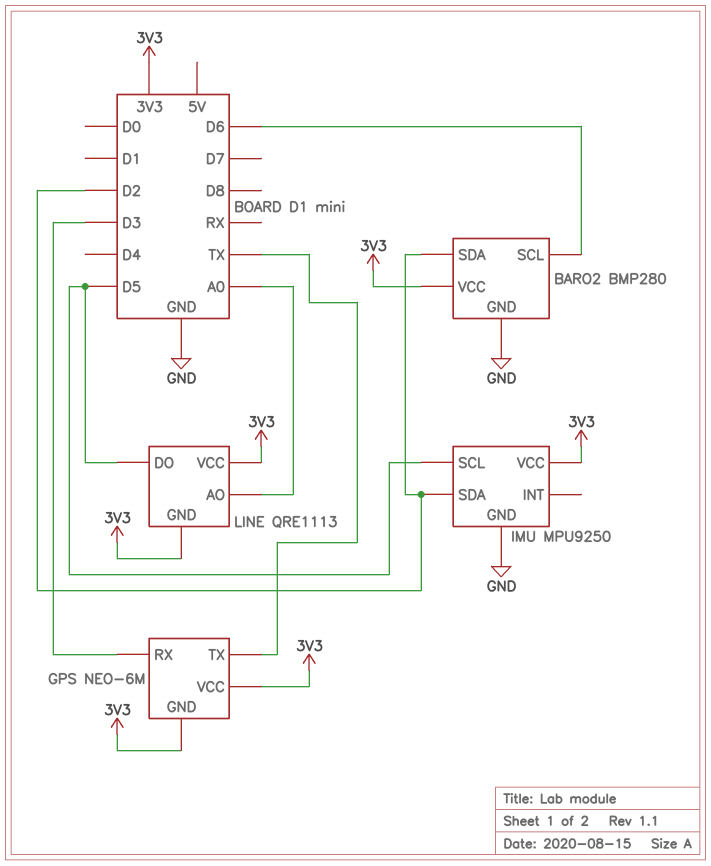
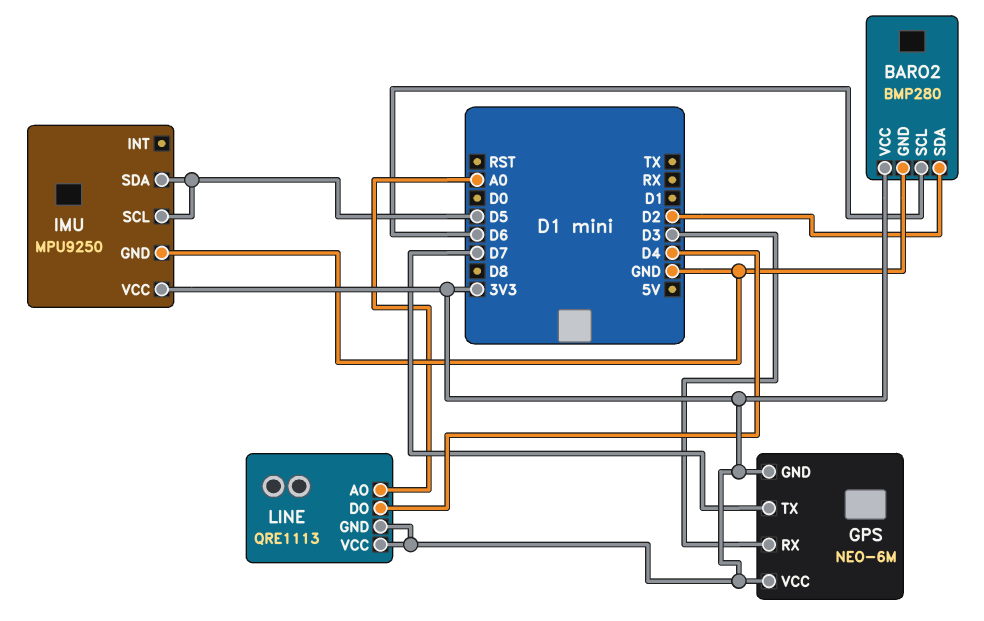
GPS pin TX: TX -> D7
IMU pin SDA: D2 -> D5
LINE pin DO: D5 -> D4

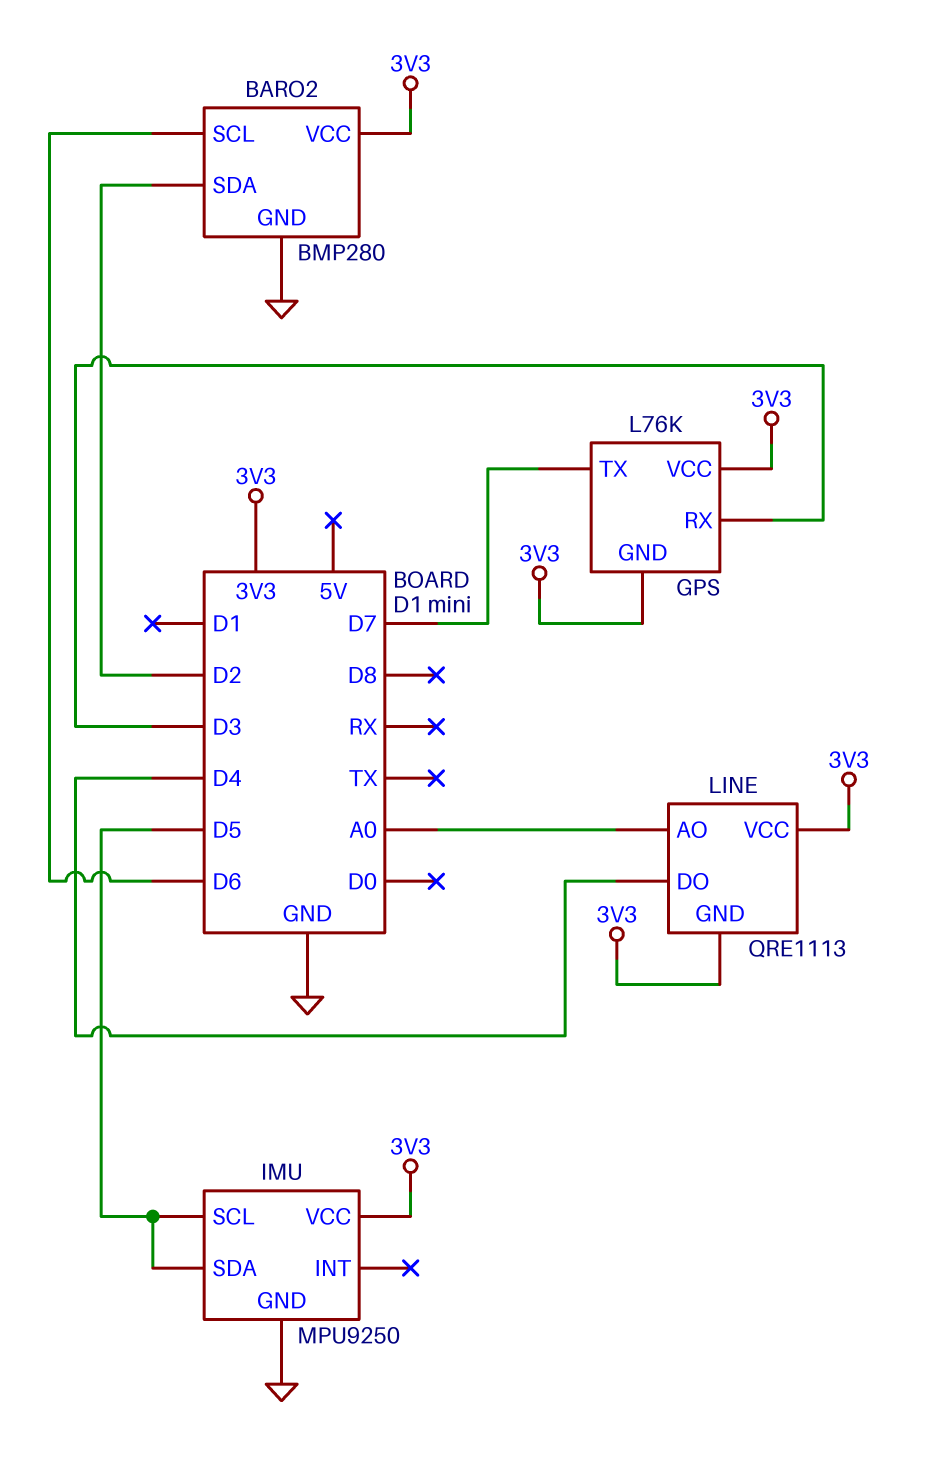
GPS: NEO-6M -> L76K

